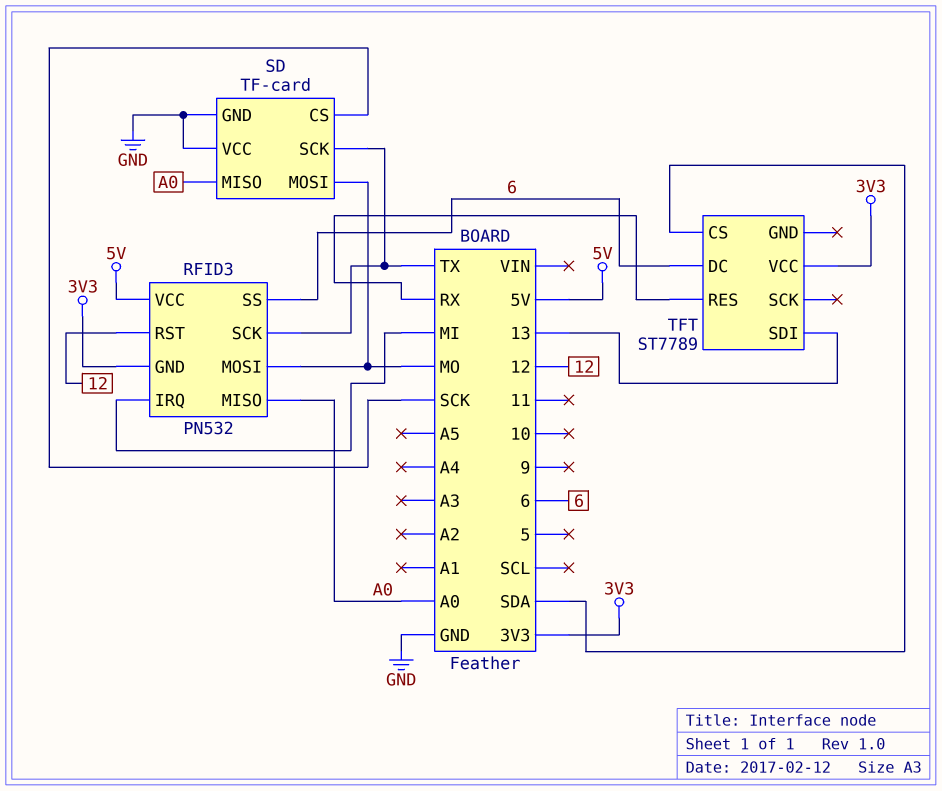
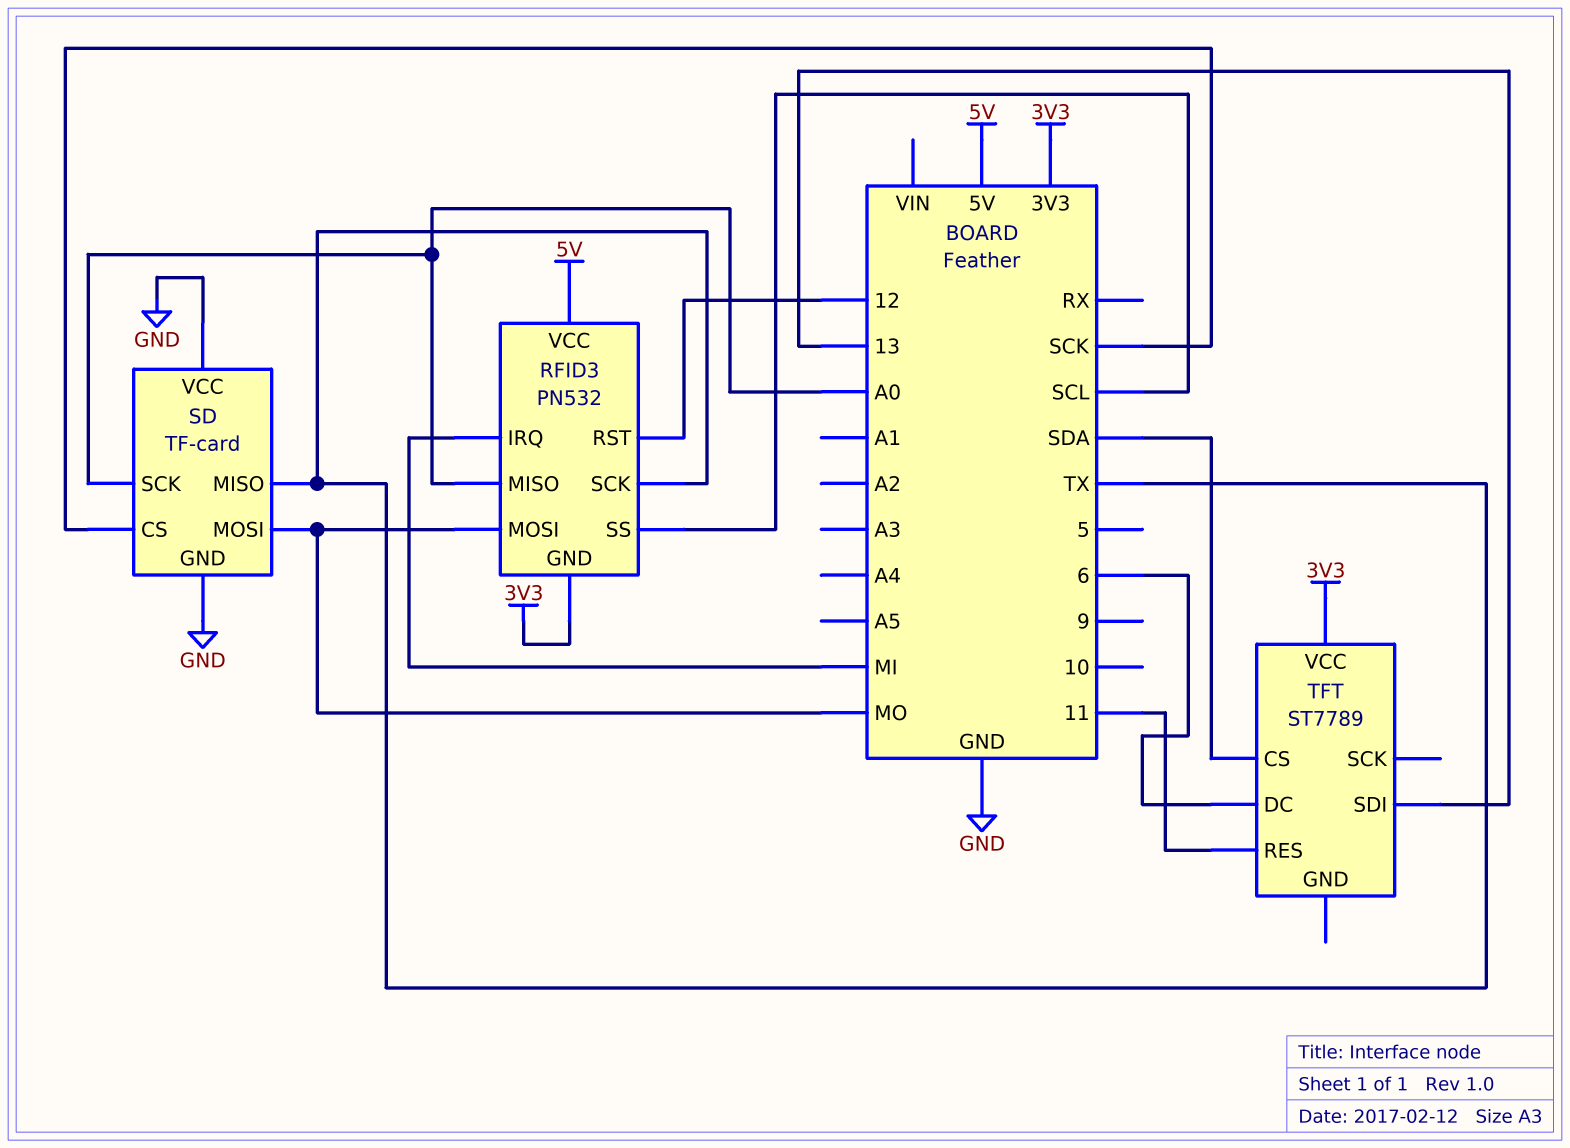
RFID3 pin SS: 6 -> SCL
SD pin MISO: A0 -> TX
SD pin SCK: TX -> A0
TFT pin RES: RX -> 11

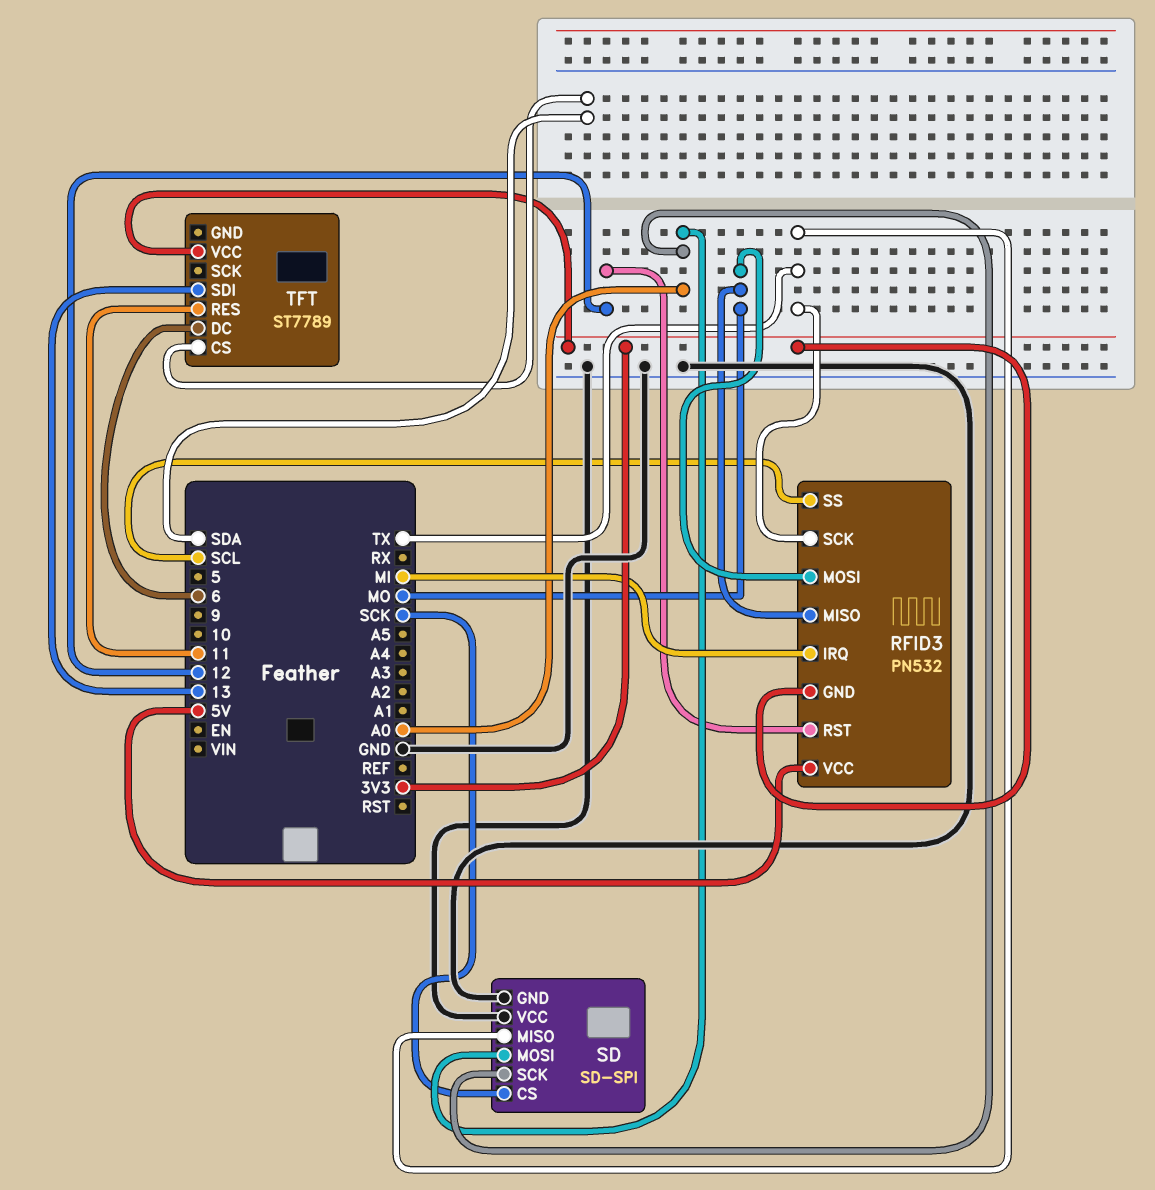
RFID3 pin MISO: A0 -> MO
SD: TF-card -> SD-SPI
SD pin MOSI: MO -> A0

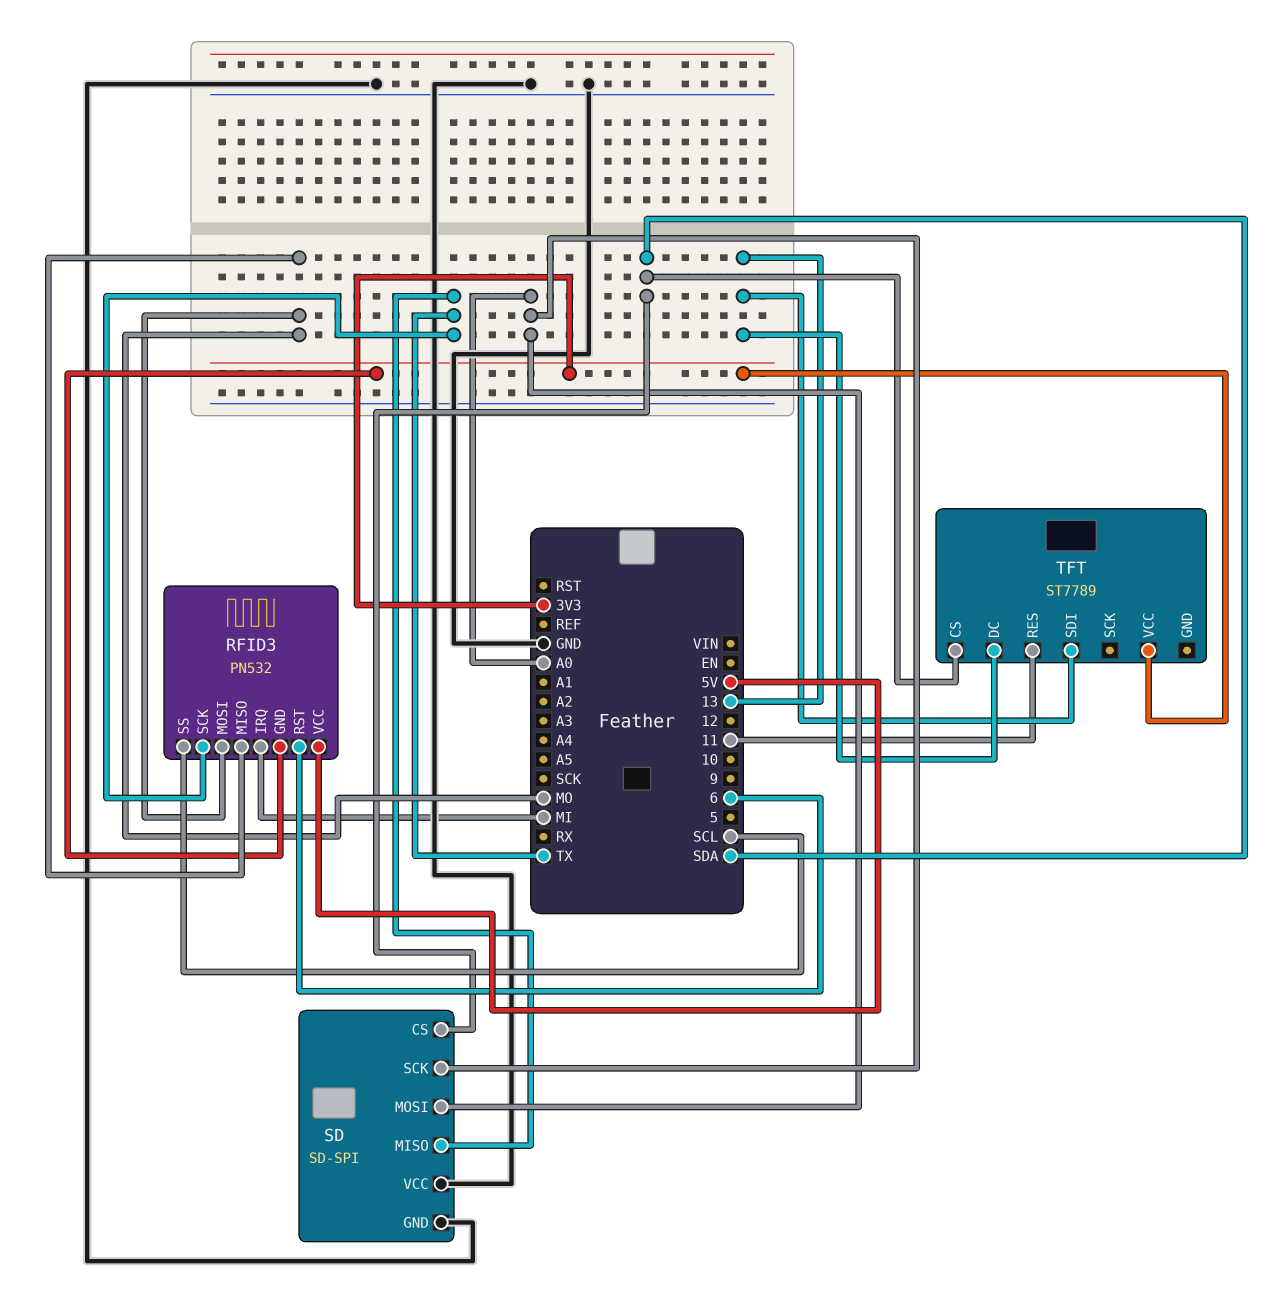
RFID3 pin RST: 12 -> 6
SD pin CS: SCK -> SDA
TFT pin DC: 6 -> 13

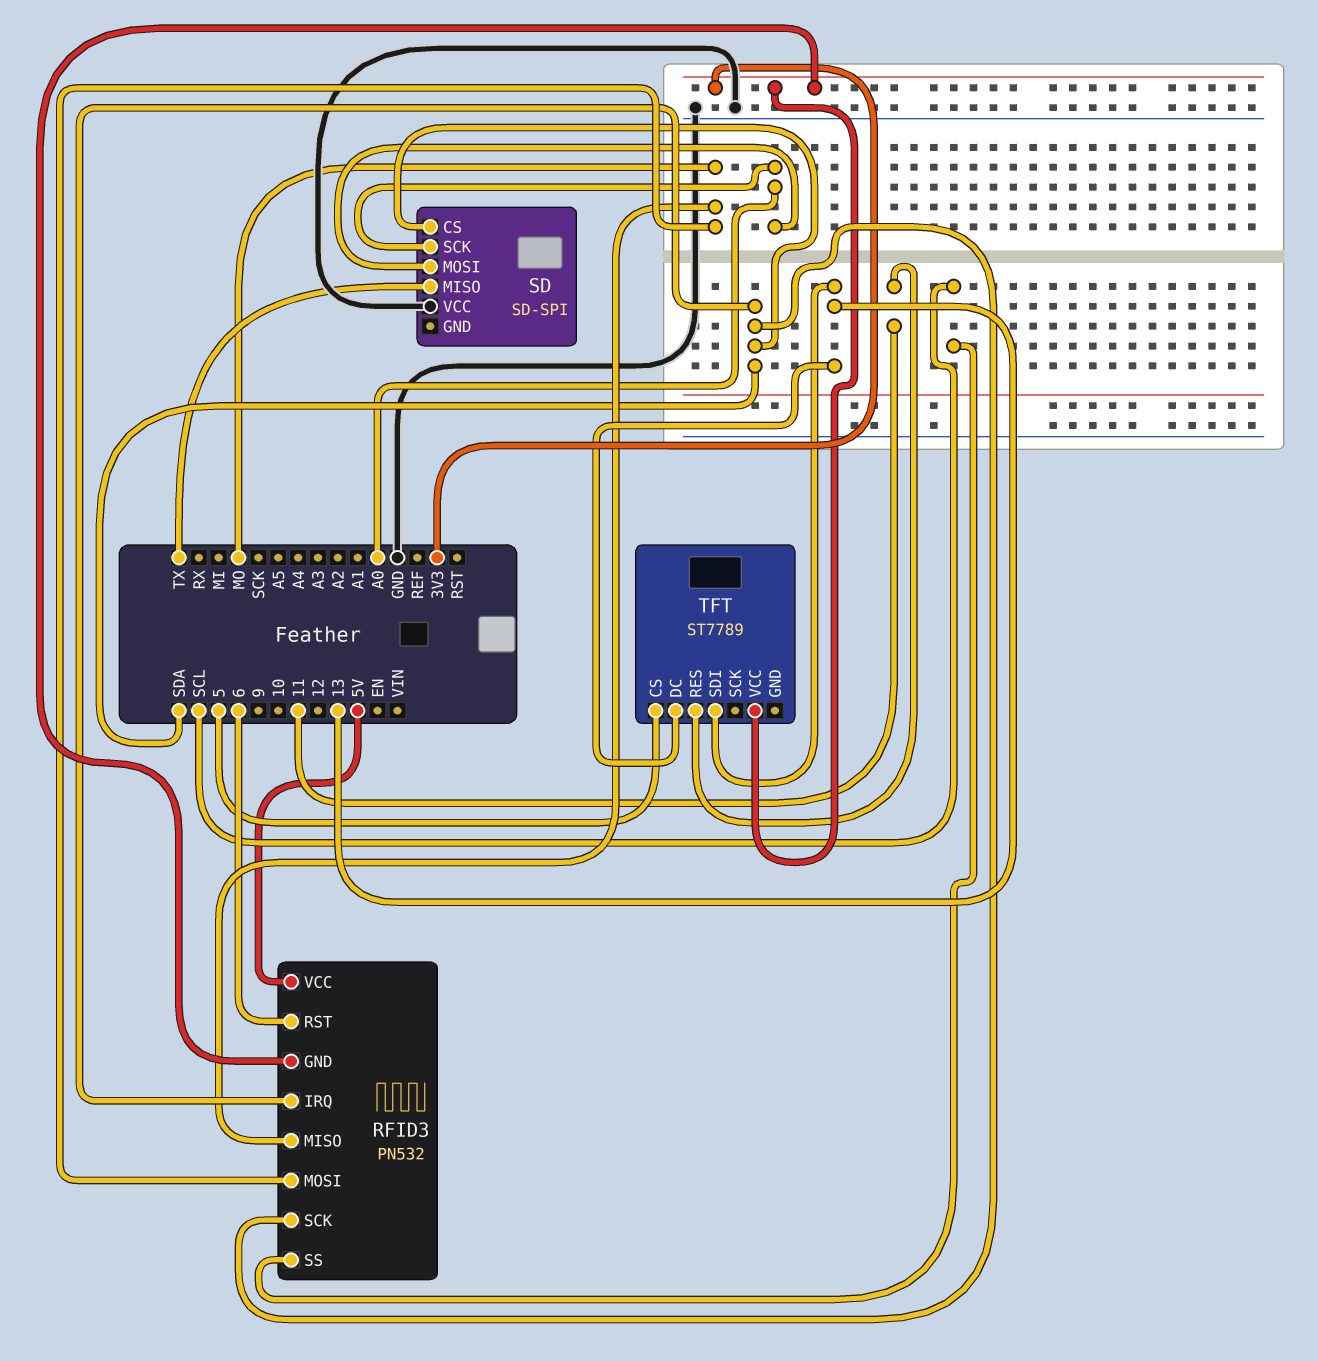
RFID3 pin IRQ: MI -> SDA
RFID3 pin SCK: TX -> SDA
SD pin GND: GND -> none
TFT pin CS: SDA -> 5

